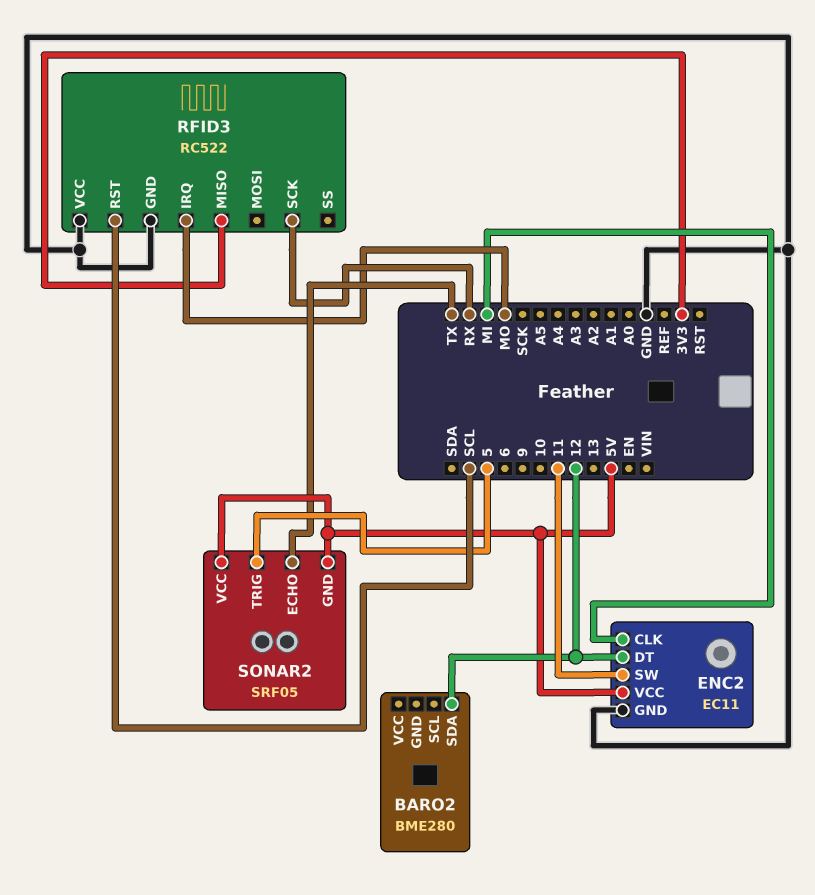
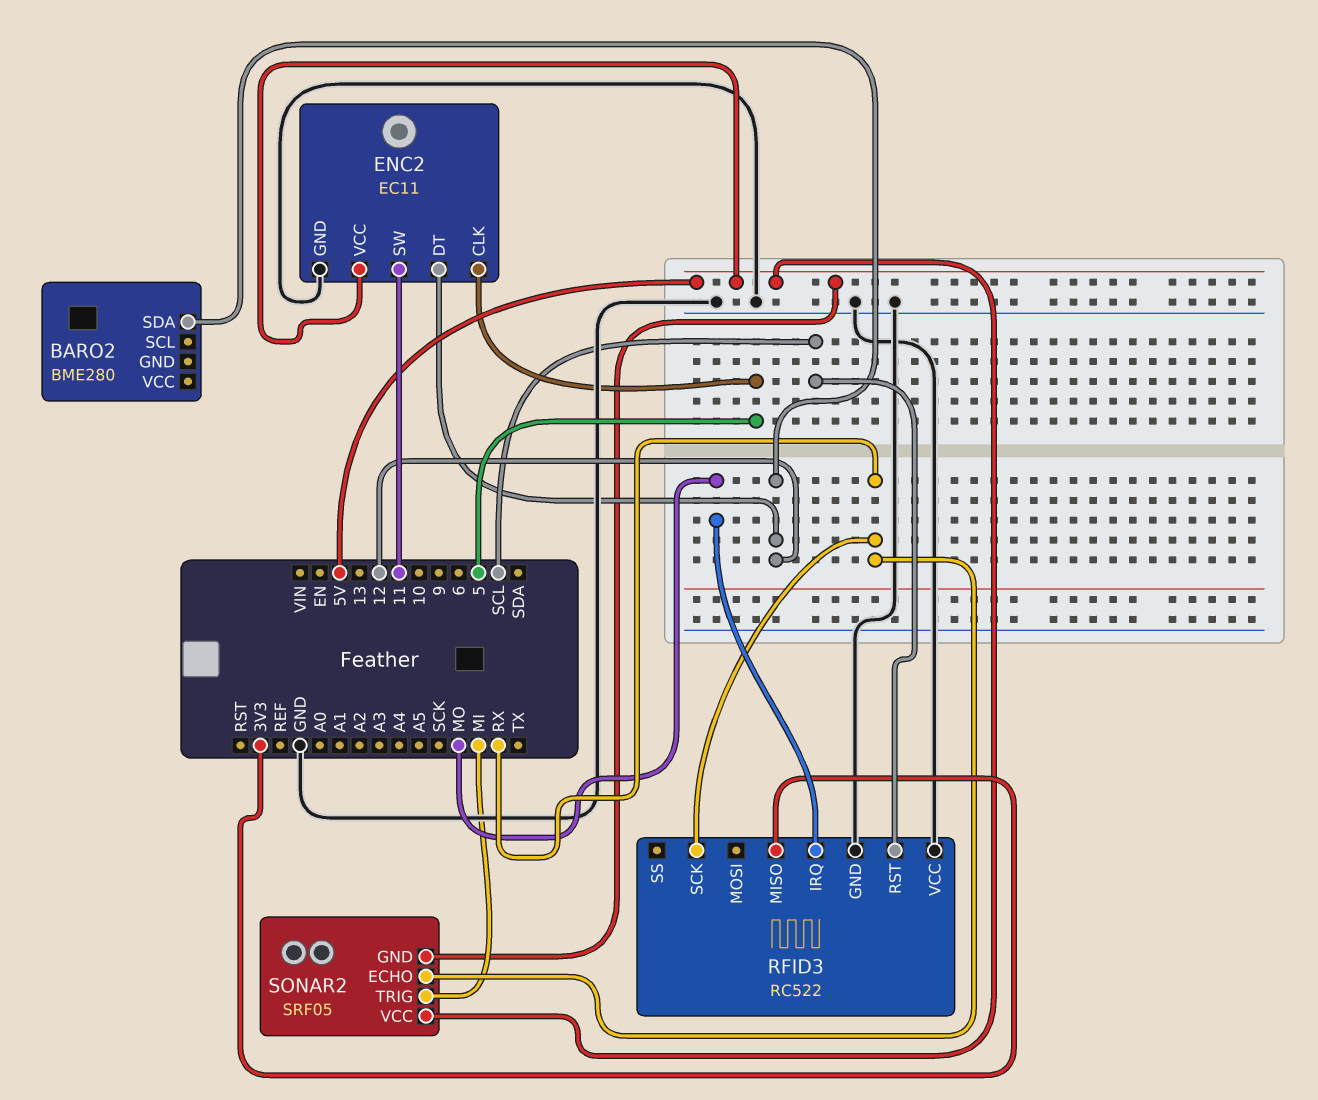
ENC2 pin CLK: MI -> 5
SONAR2 pin ECHO: TX -> RX
SONAR2 pin TRIG: 5 -> MI

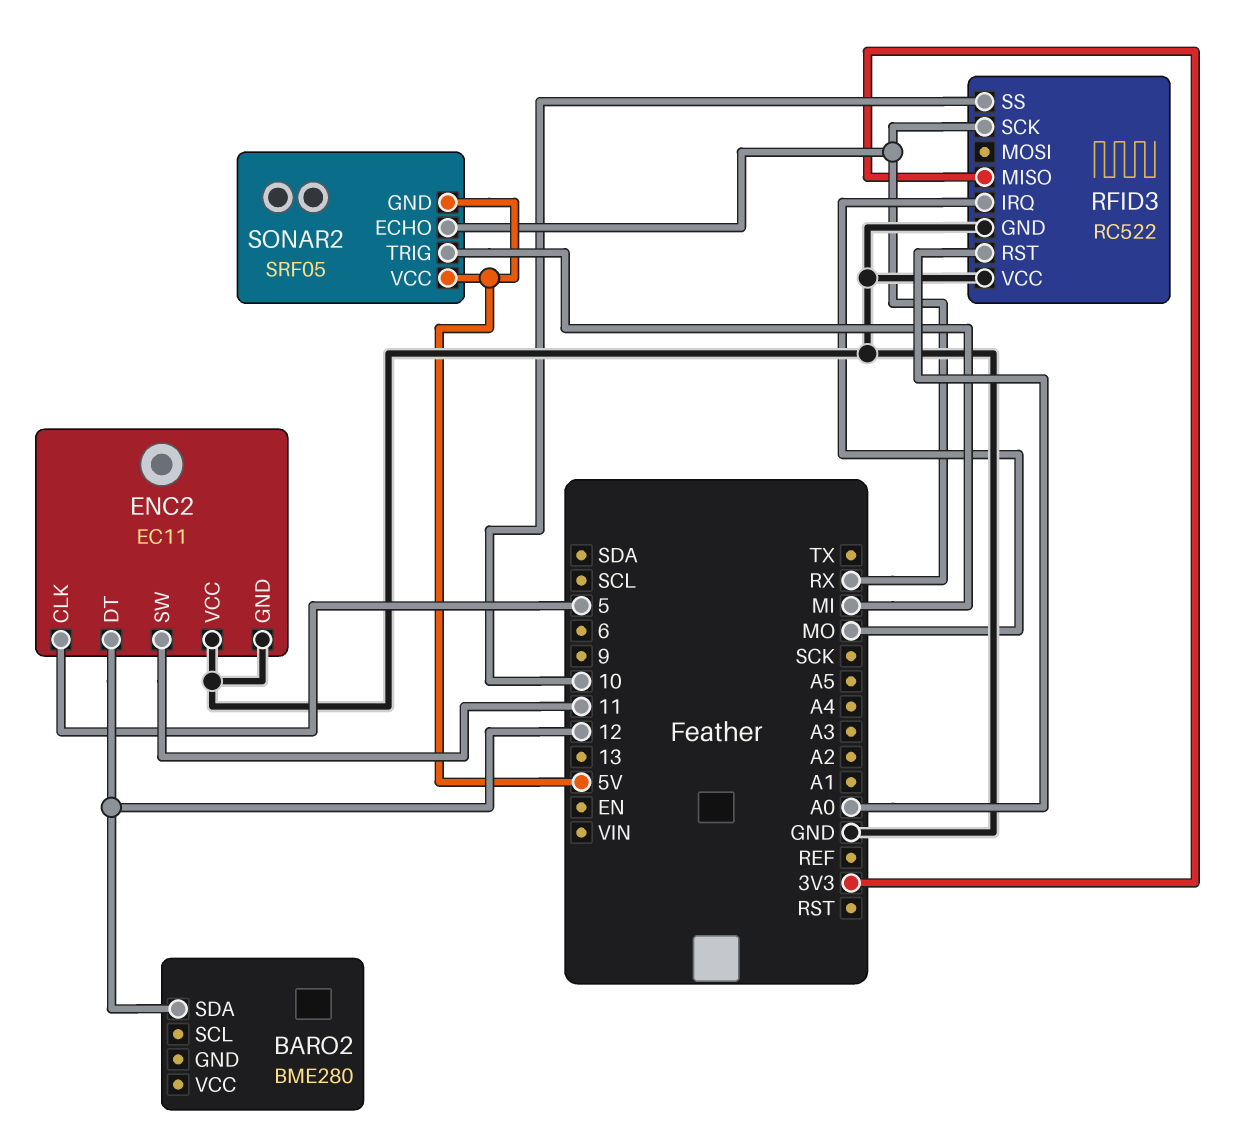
ENC2 pin VCC: 5V -> GND
RFID3 pin RST: SCL -> A0
RFID3 pin SS: none -> 10

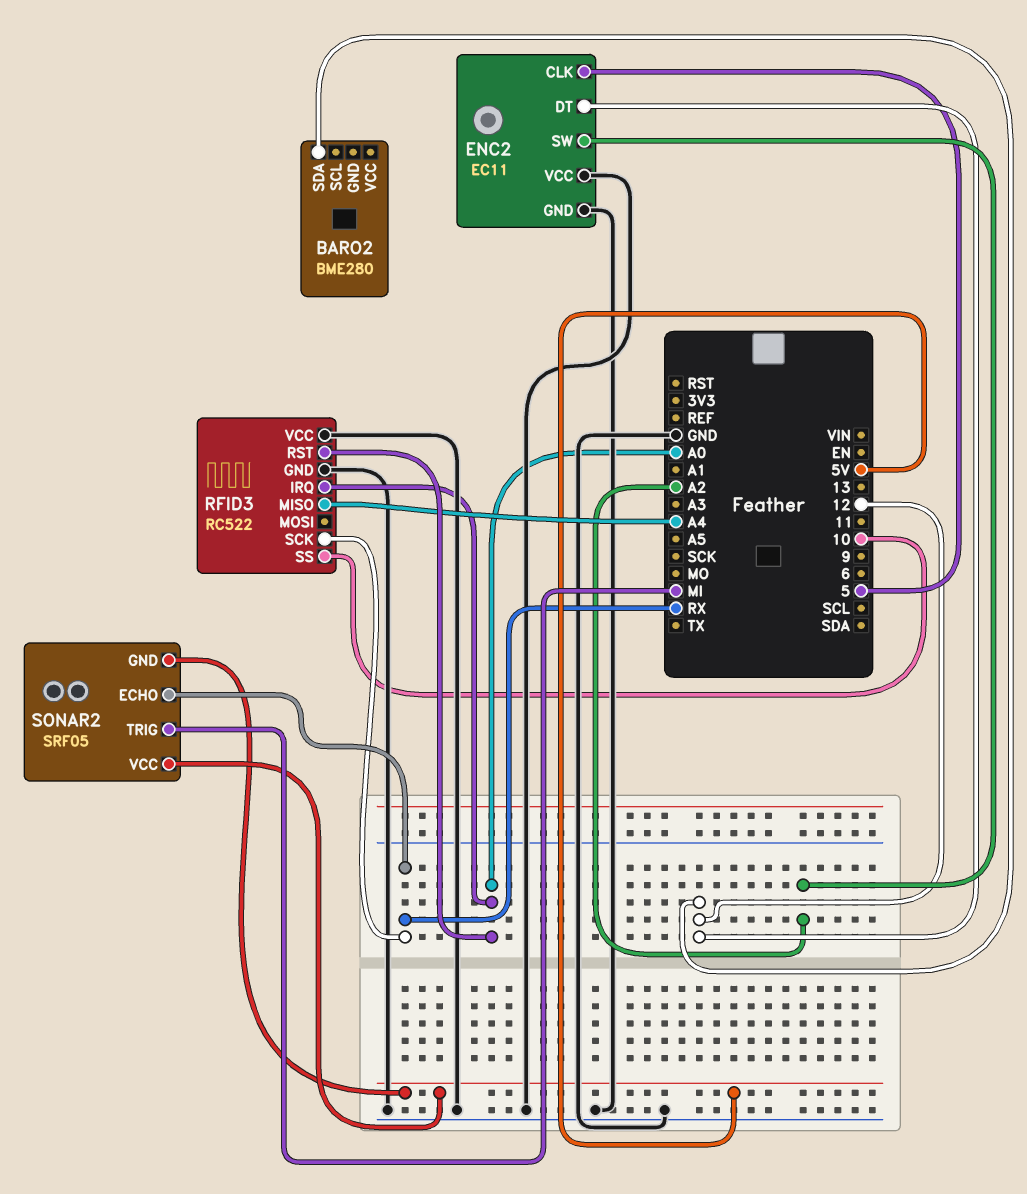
ENC2 pin SW: 11 -> A2
RFID3 pin IRQ: MO -> A0
RFID3 pin MISO: 3V3 -> A4

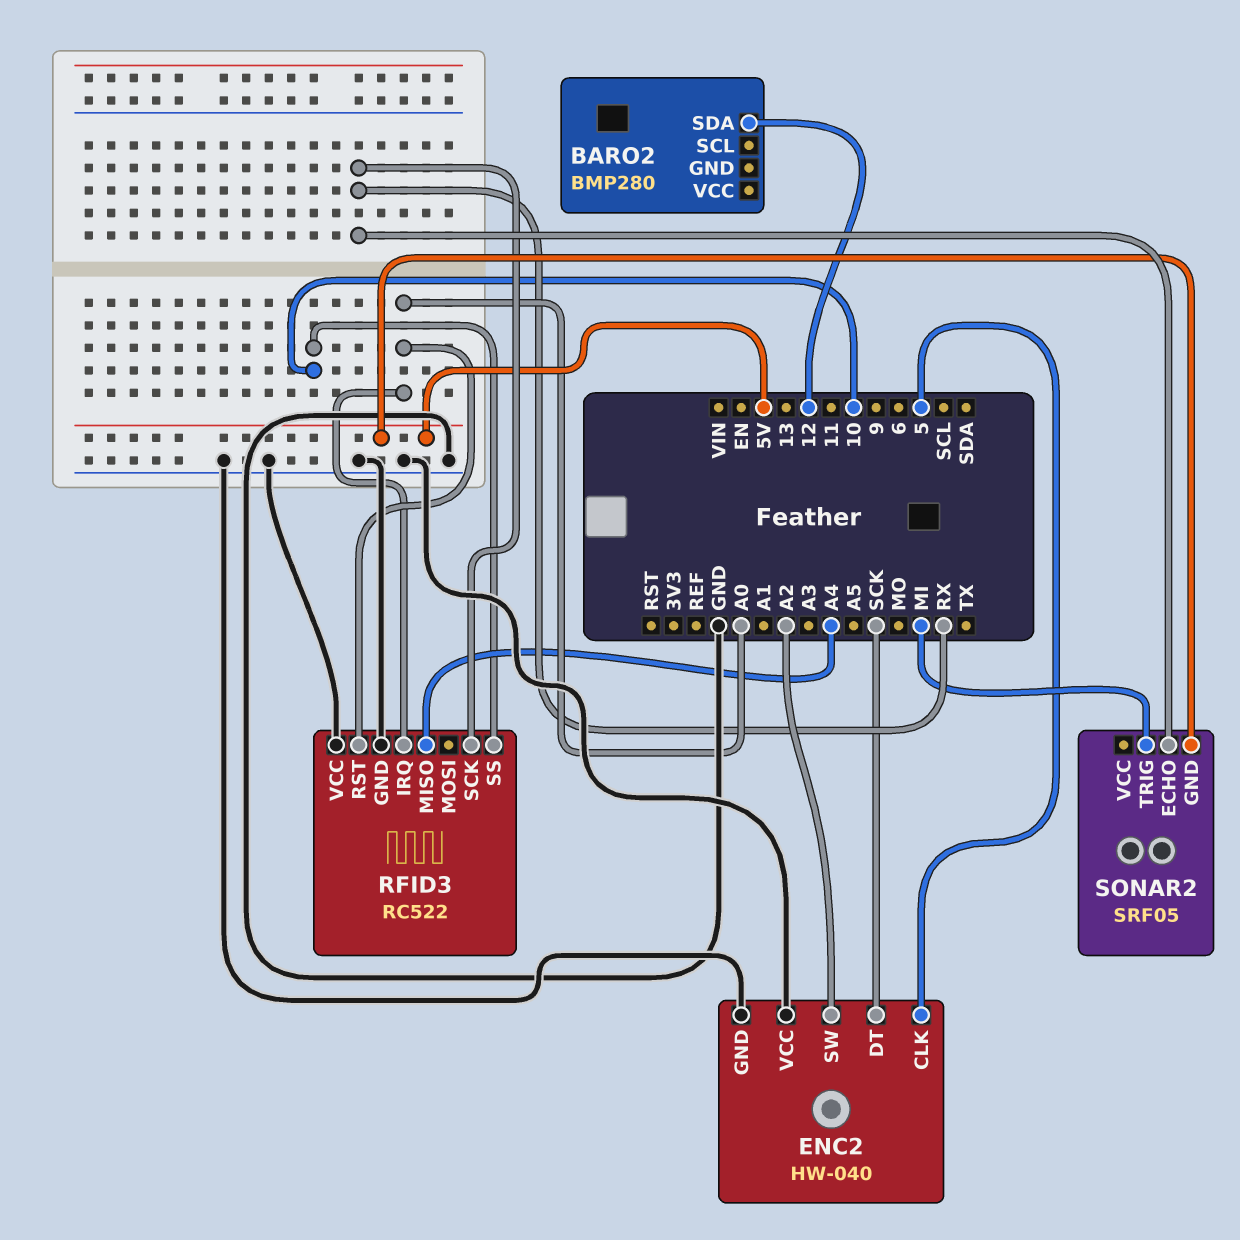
BARO2: BME280 -> BMP280
ENC2: EC11 -> HW-040
ENC2 pin DT: 12 -> SCK
SONAR2 pin VCC: 5V -> none

